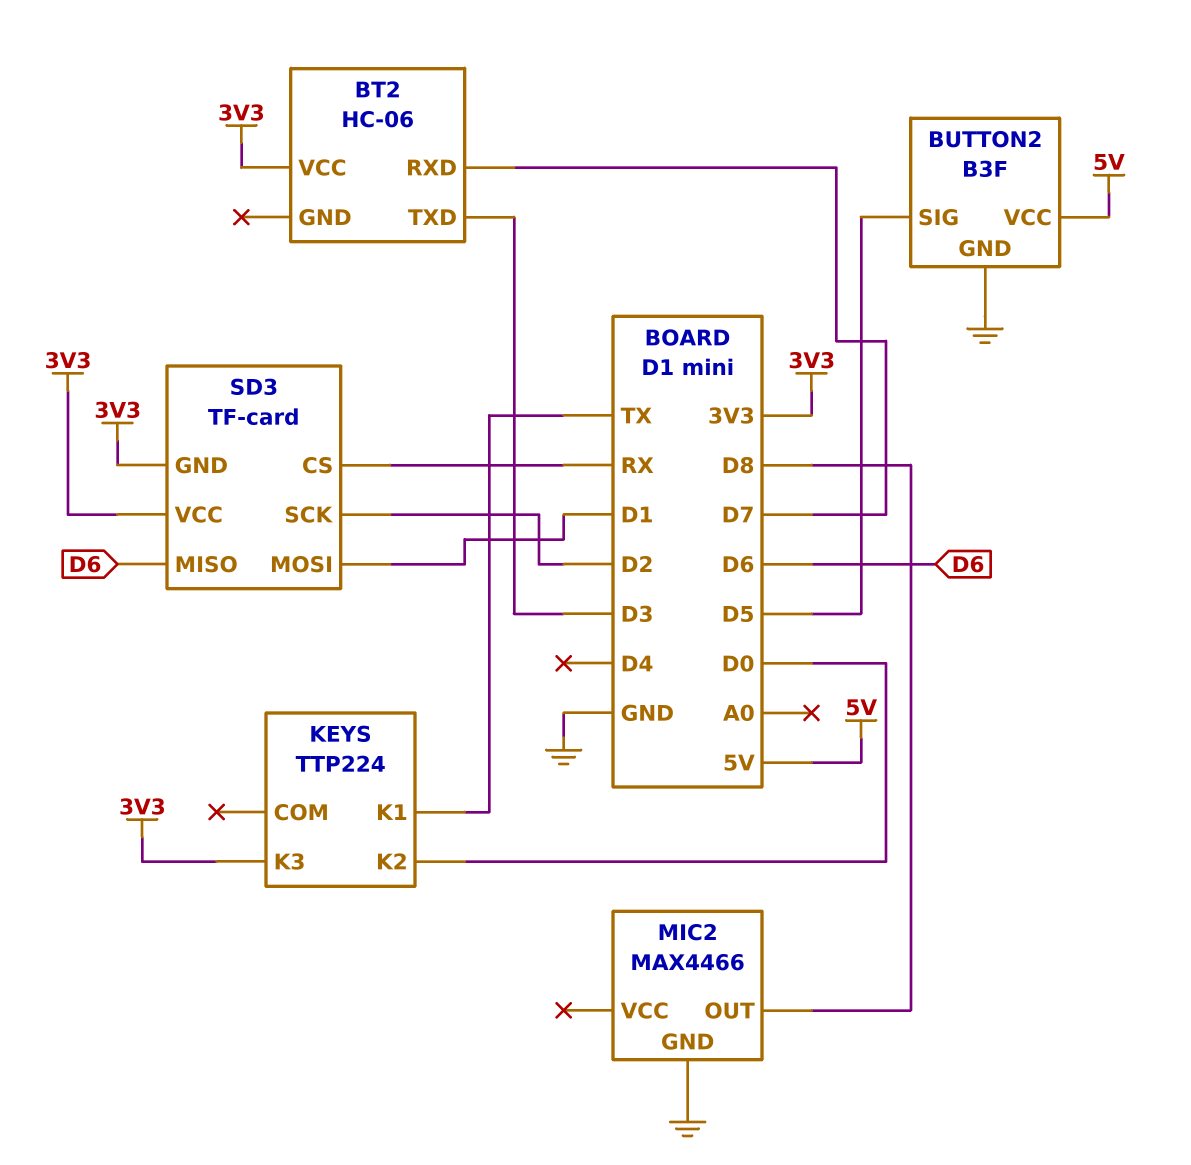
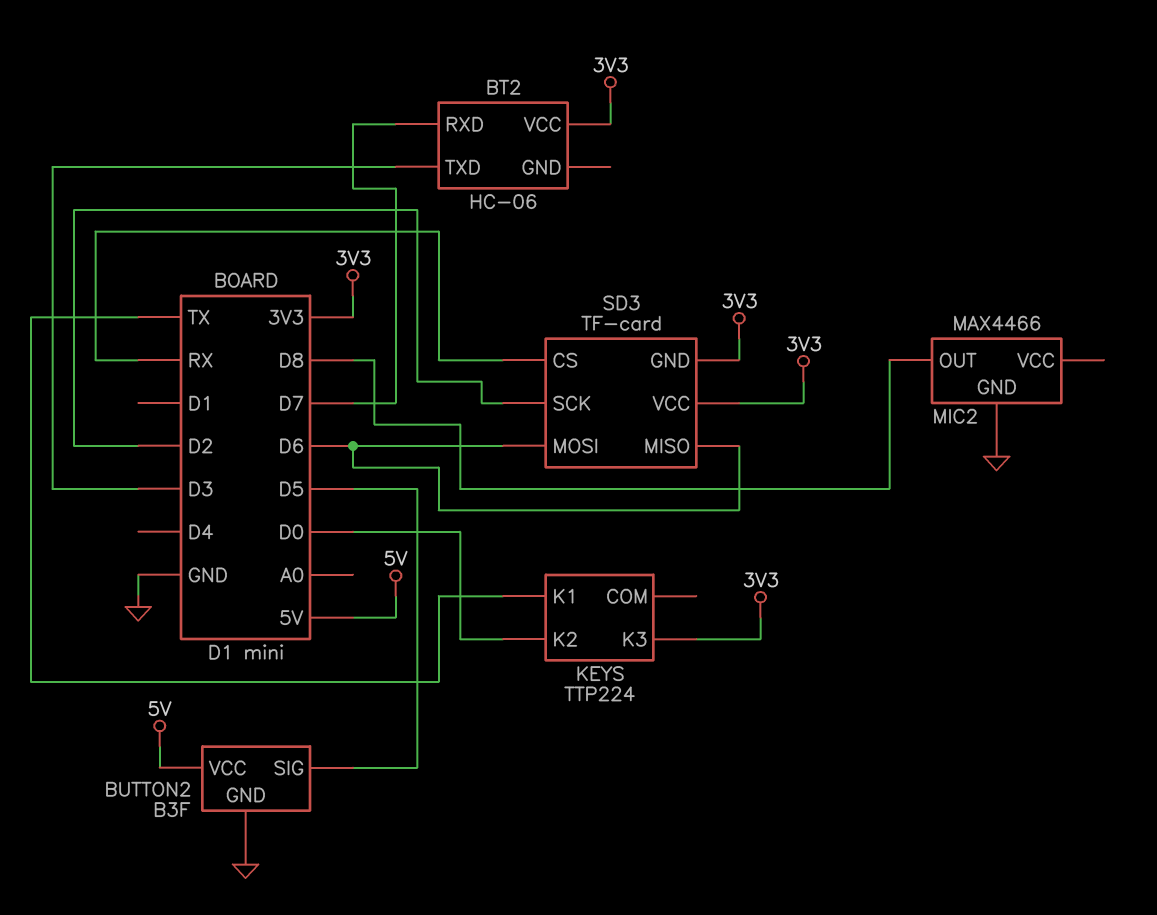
SD3 pin MOSI: D1 -> D6

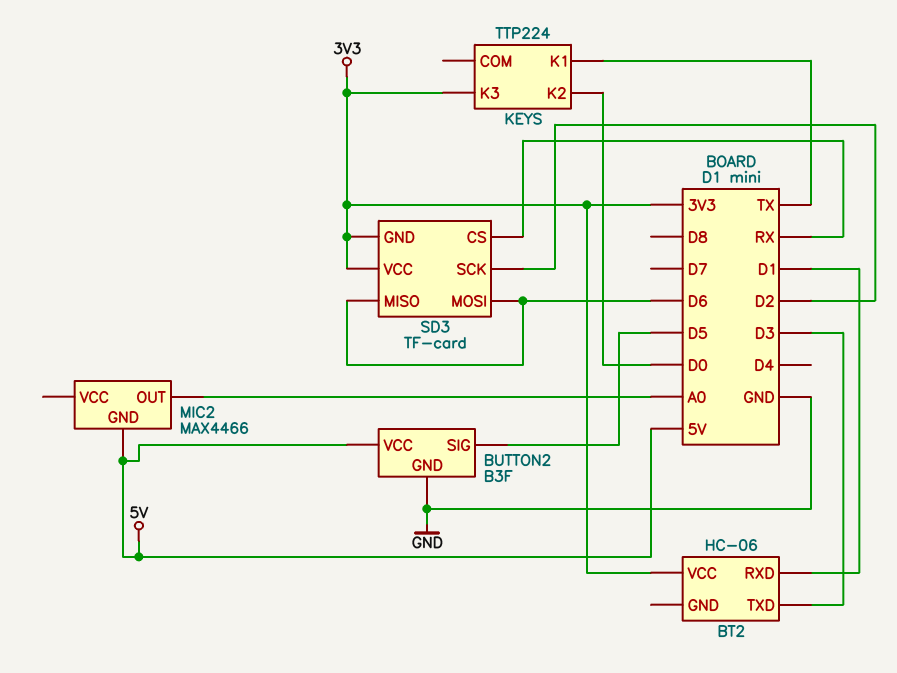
BT2 pin RXD: D7 -> D1
MIC2 pin GND: GND -> 5V
MIC2 pin OUT: D8 -> A0

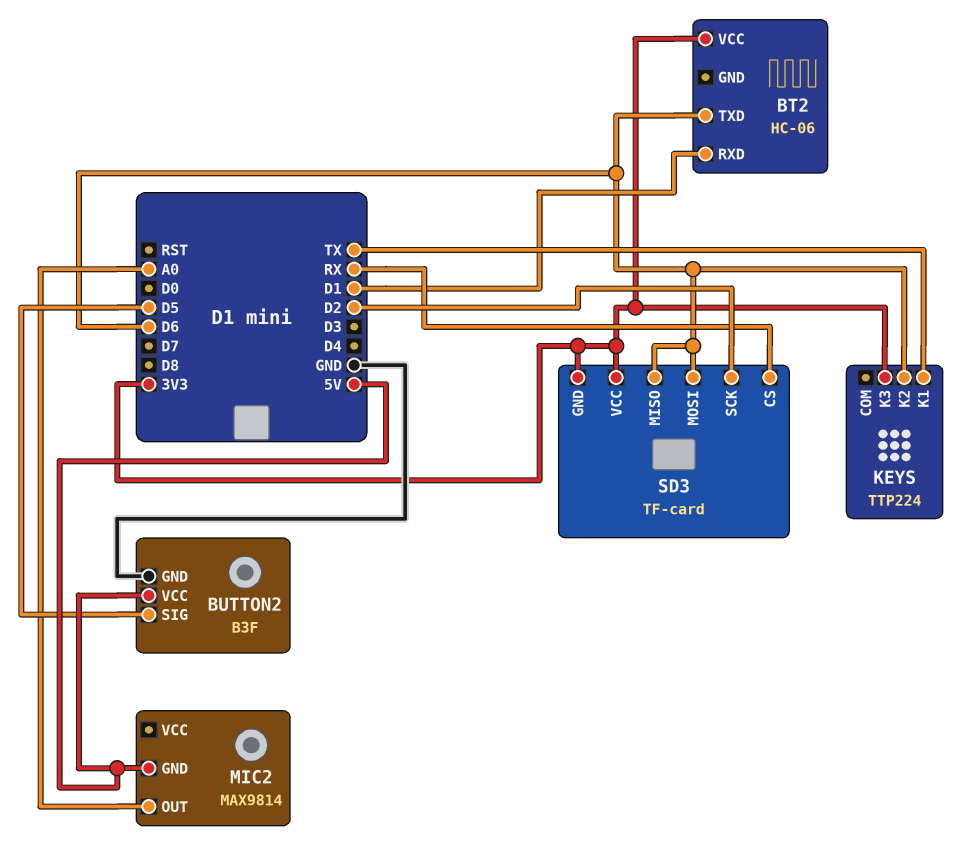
BT2 pin TXD: D3 -> D6
KEYS pin K2: D0 -> D6
MIC2: MAX4466 -> MAX9814

